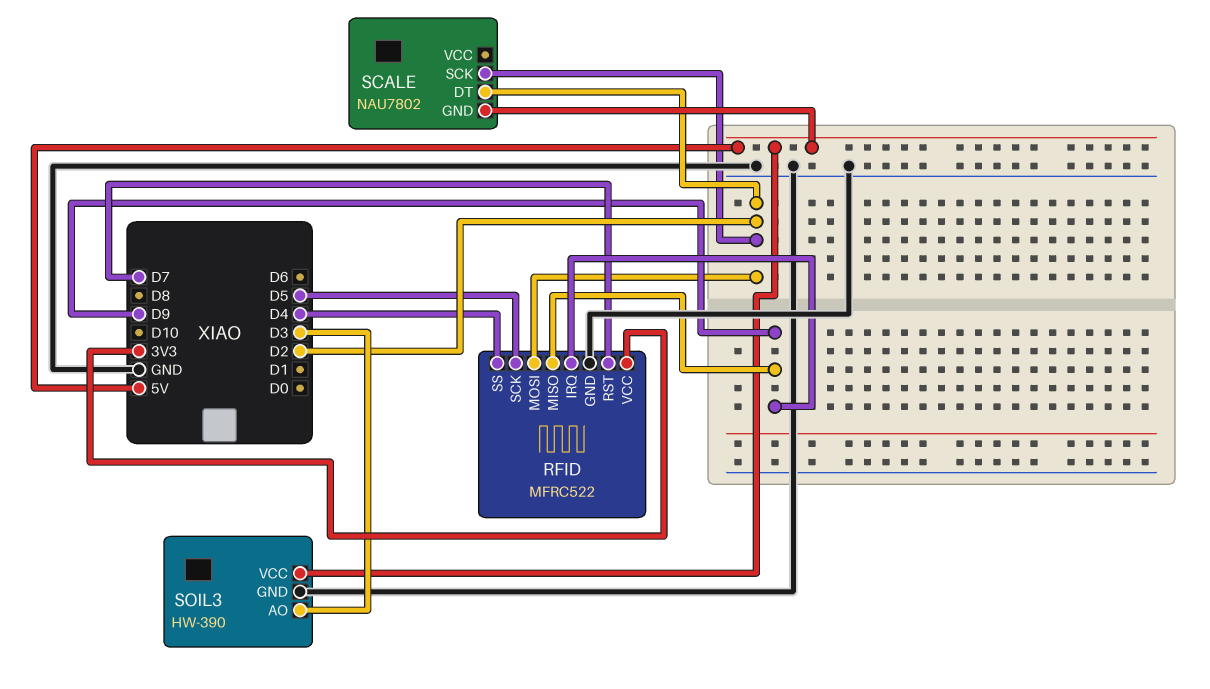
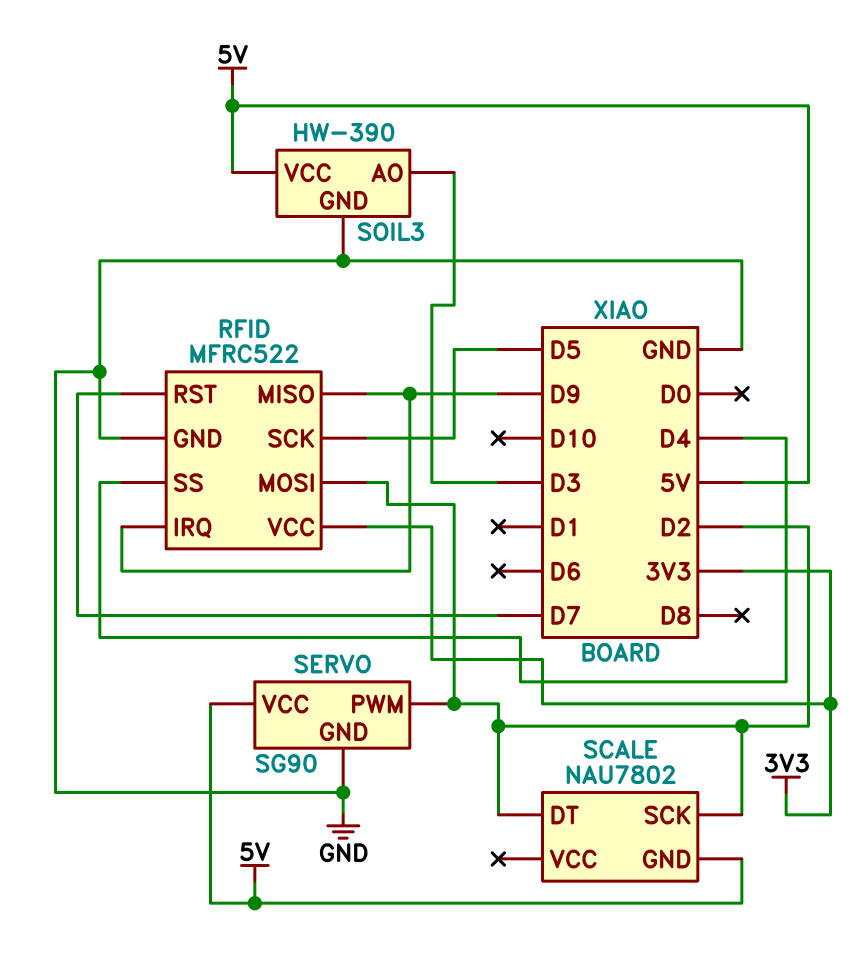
SERVO: none -> SG90
SERVO pin GND: none -> GND
SERVO pin PWM: none -> D2
SERVO pin VCC: none -> 5V

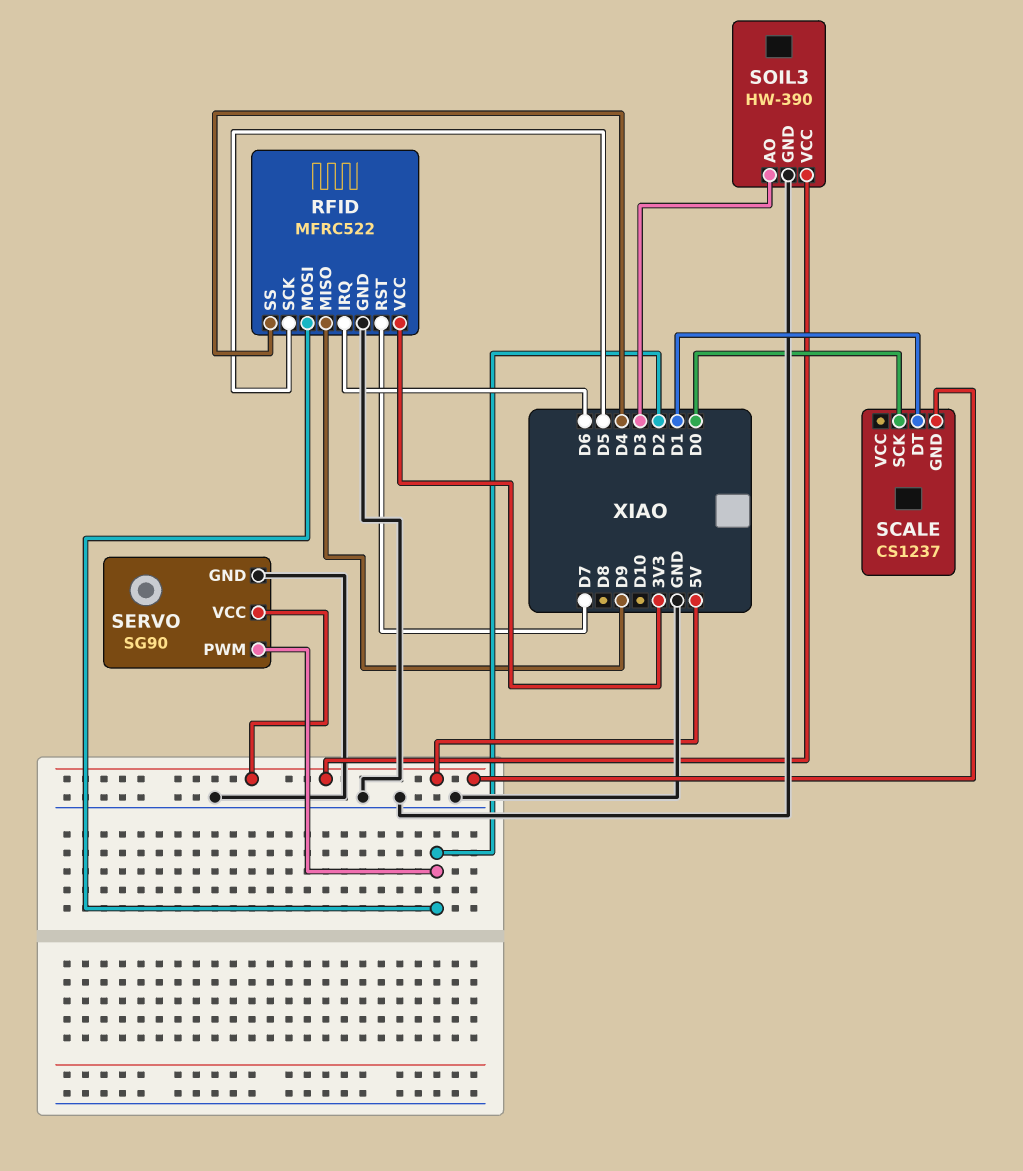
RFID pin IRQ: D9 -> D6
SCALE: NAU7802 -> CS1237
SCALE pin DT: D2 -> D1
SCALE pin SCK: D2 -> D0

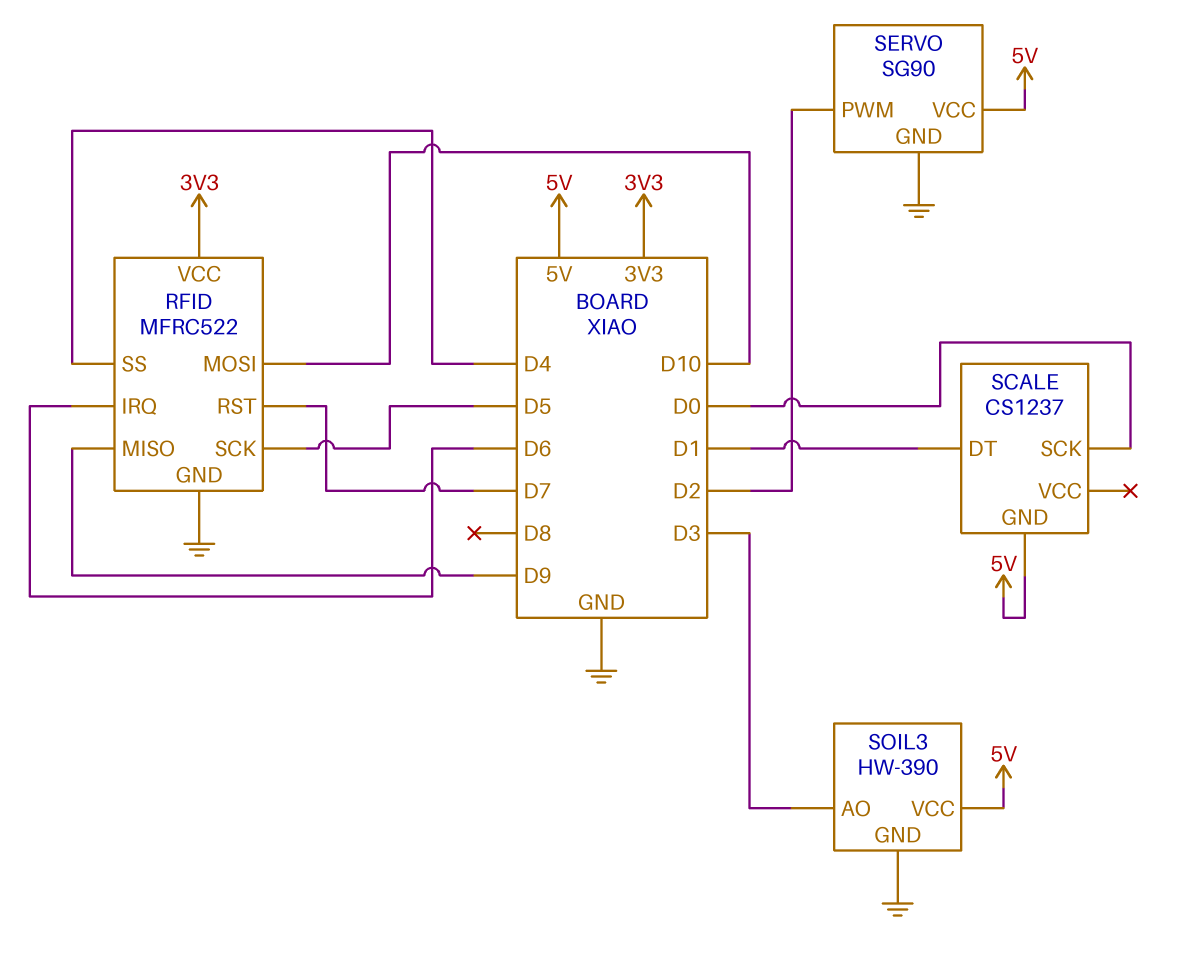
RFID pin MOSI: D2 -> D10

